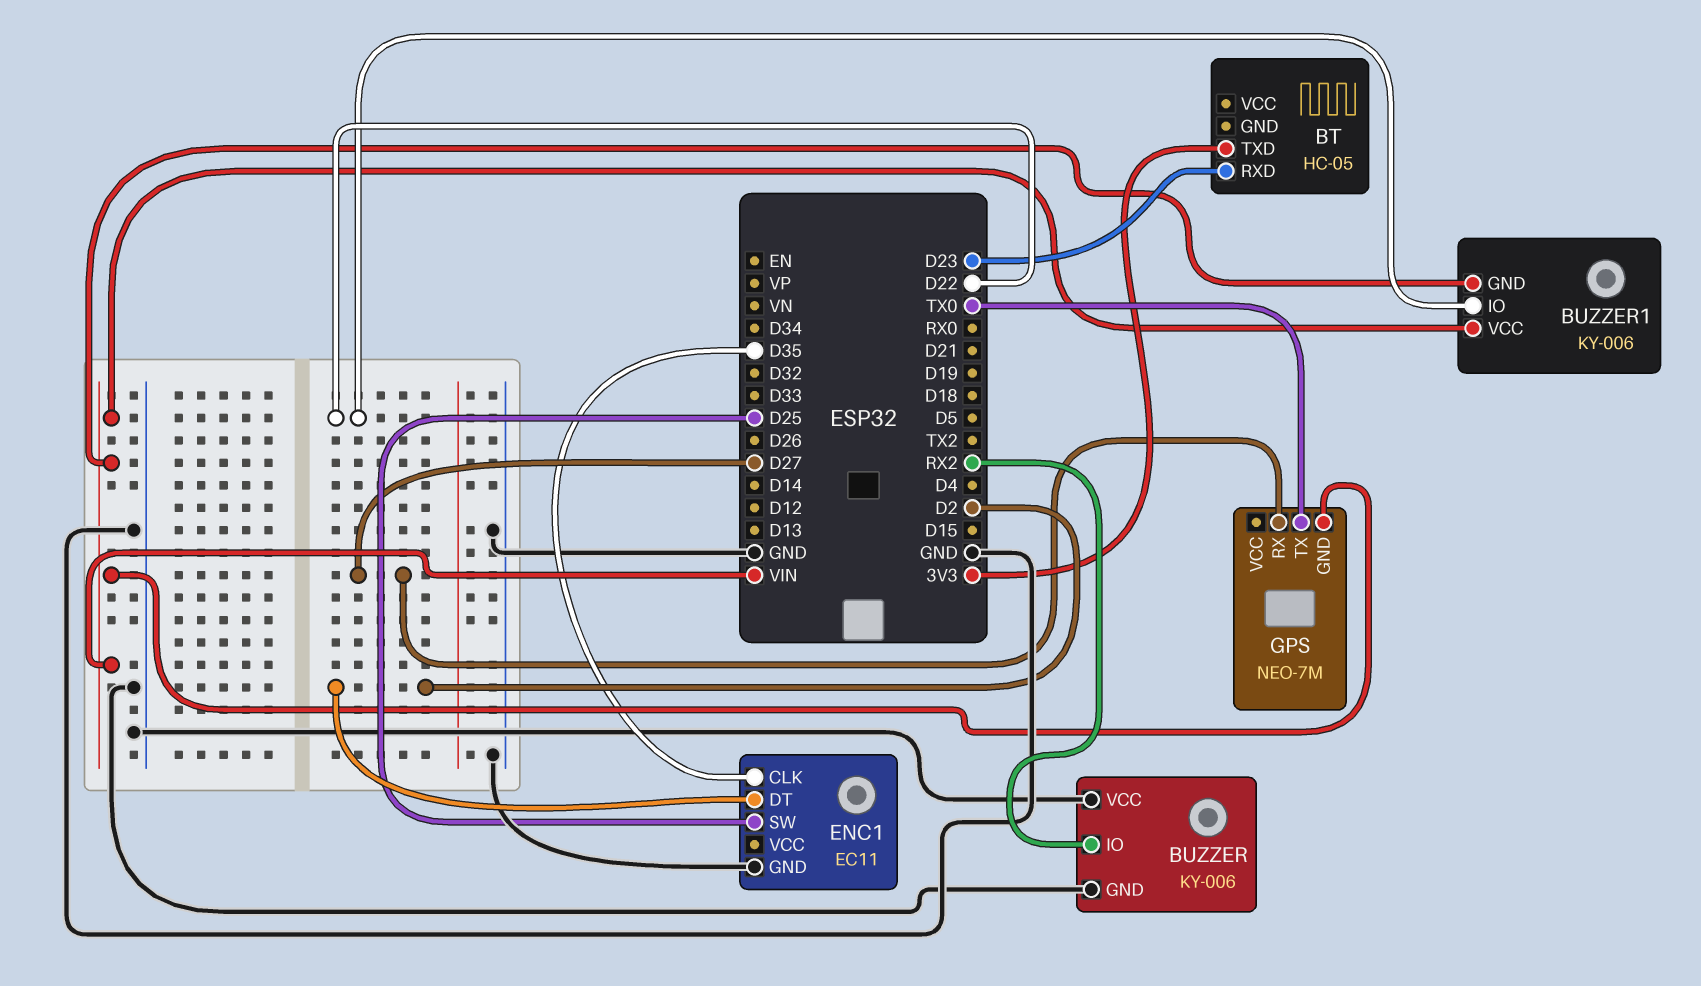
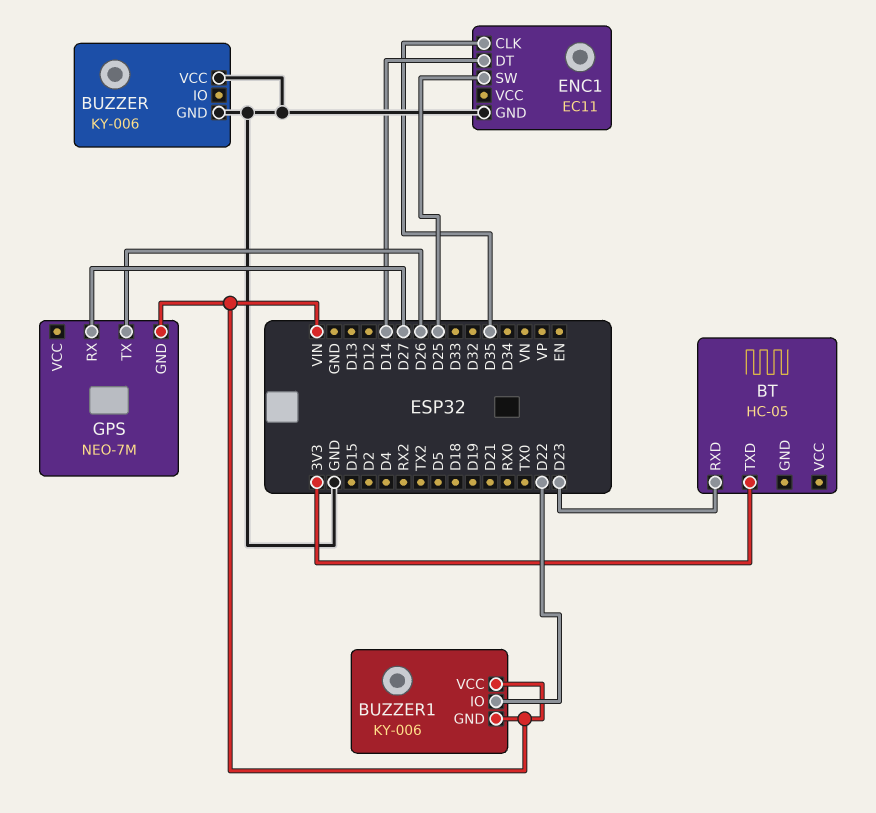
BUZZER pin IO: RX2 -> none
ENC1 pin DT: D2 -> D14
GPS pin TX: TX0 -> D26

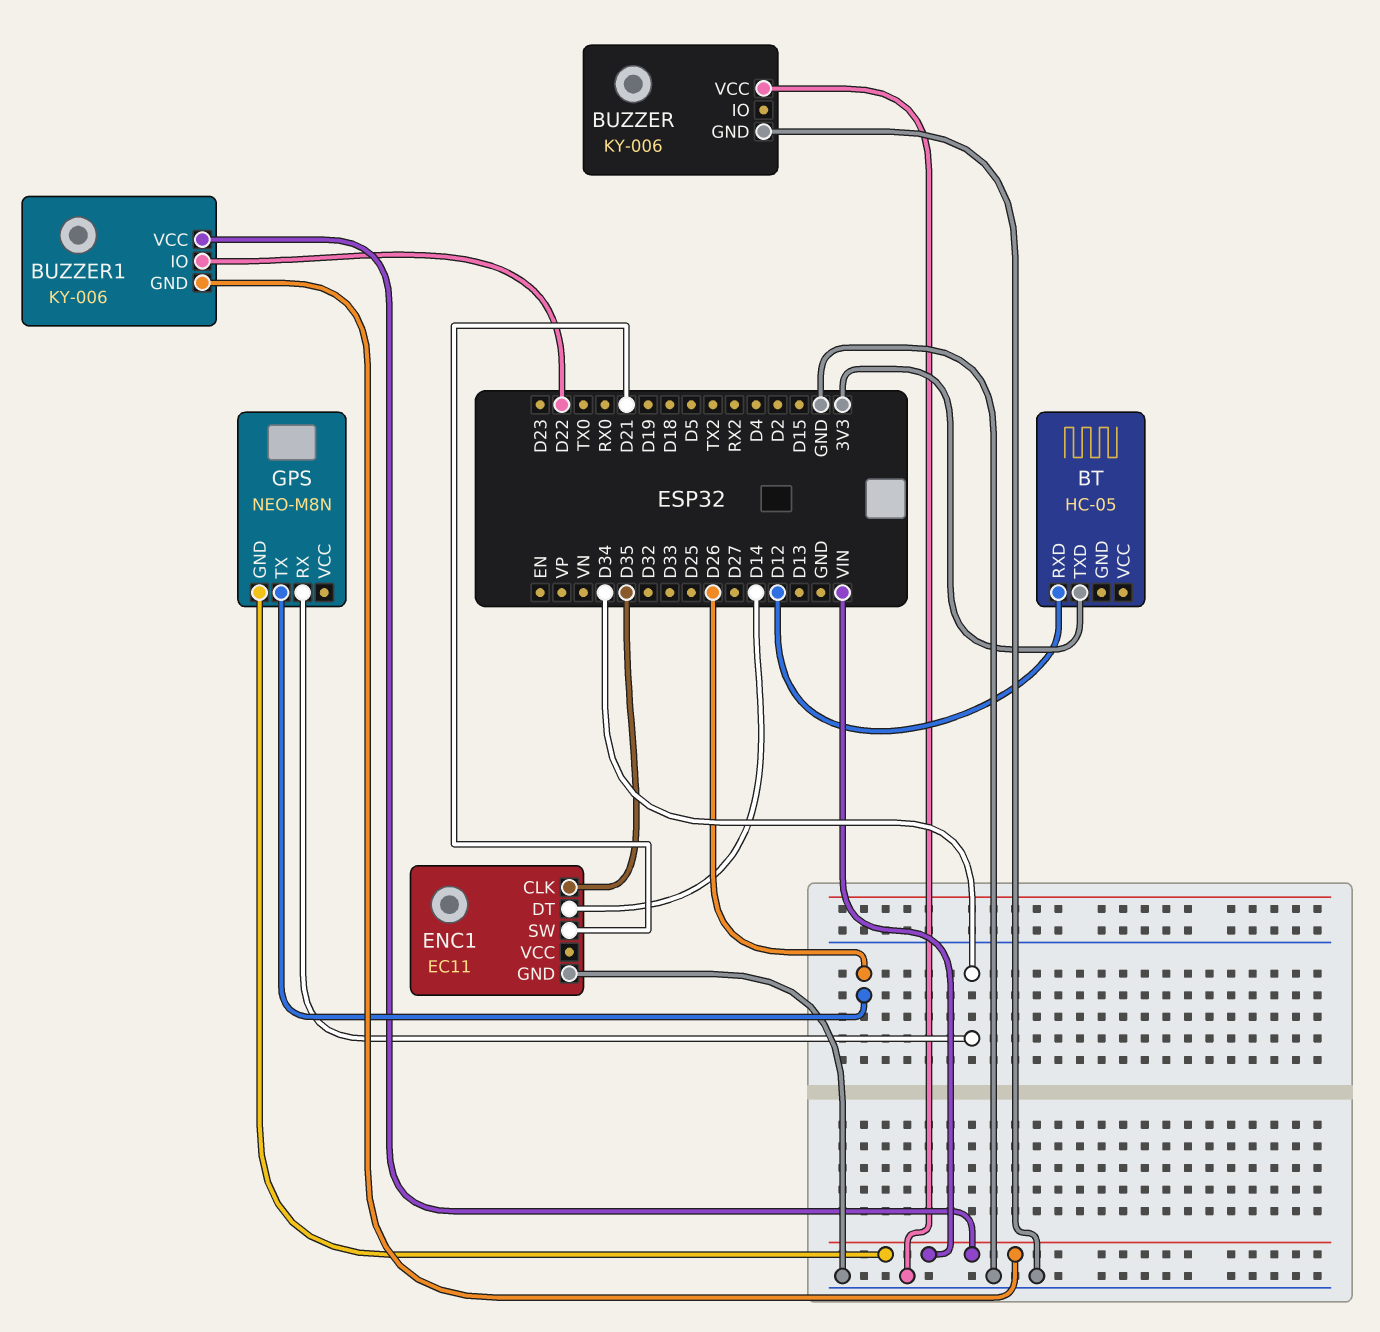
BT pin RXD: D23 -> D12
ENC1 pin SW: D25 -> D21
GPS: NEO-7M -> NEO-M8N
GPS pin RX: D27 -> D34

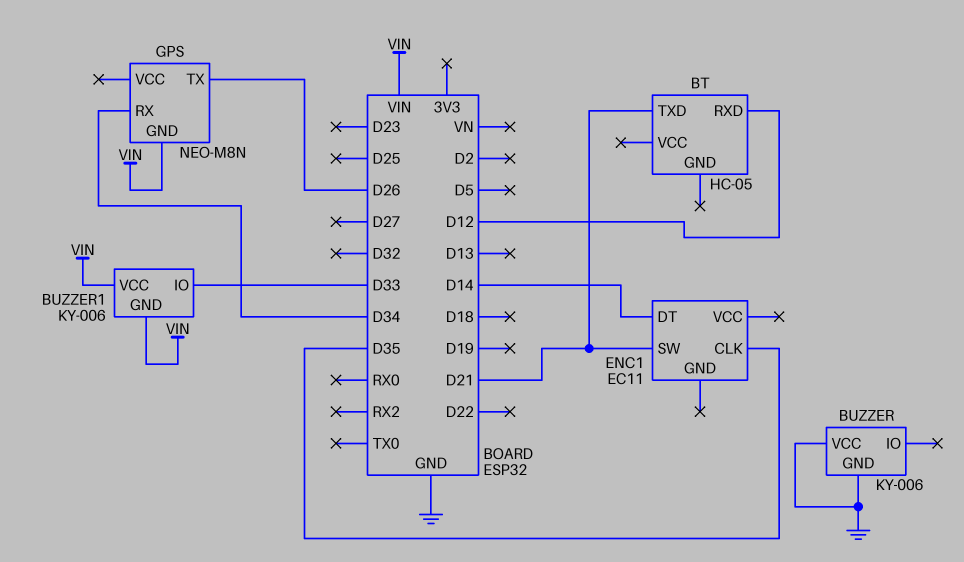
BT pin TXD: 3V3 -> D21
BUZZER1 pin IO: D22 -> D33
ENC1 pin GND: GND -> none

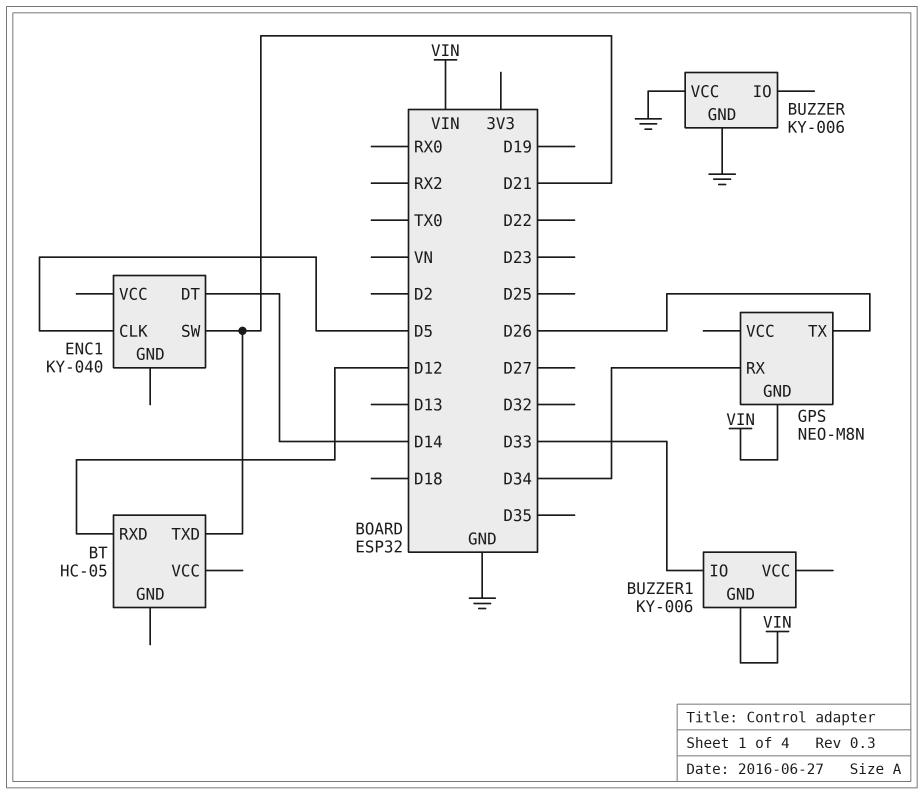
BUZZER1 pin VCC: VIN -> none
ENC1: EC11 -> KY-040
ENC1 pin CLK: D35 -> D5

